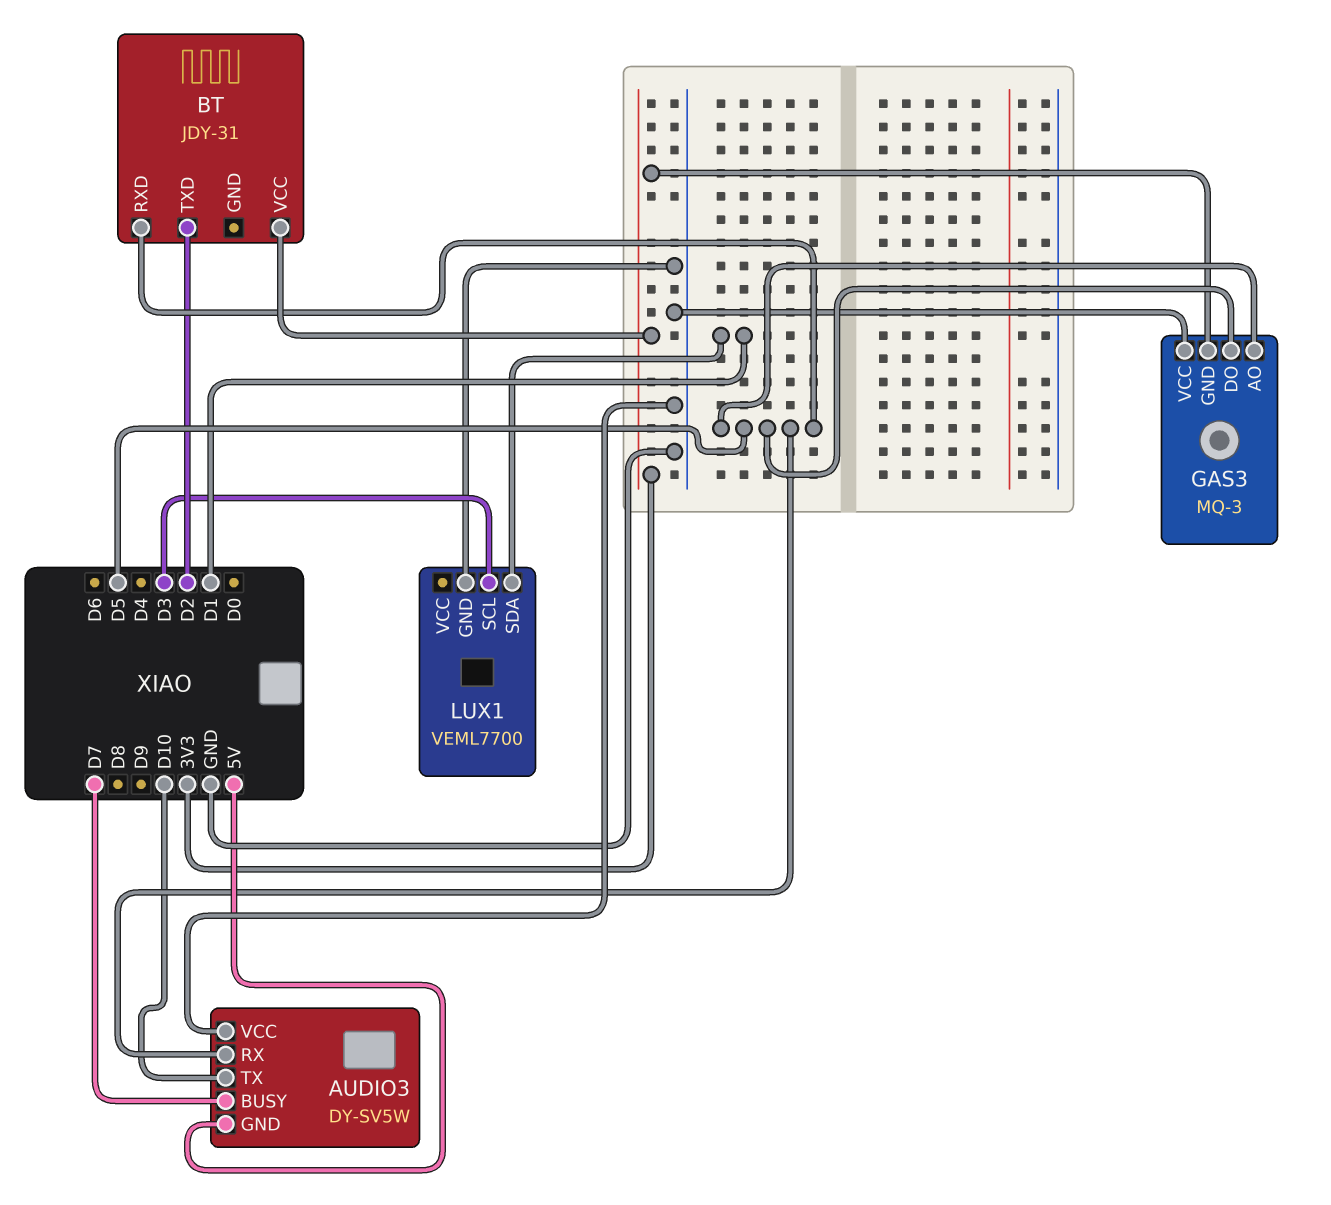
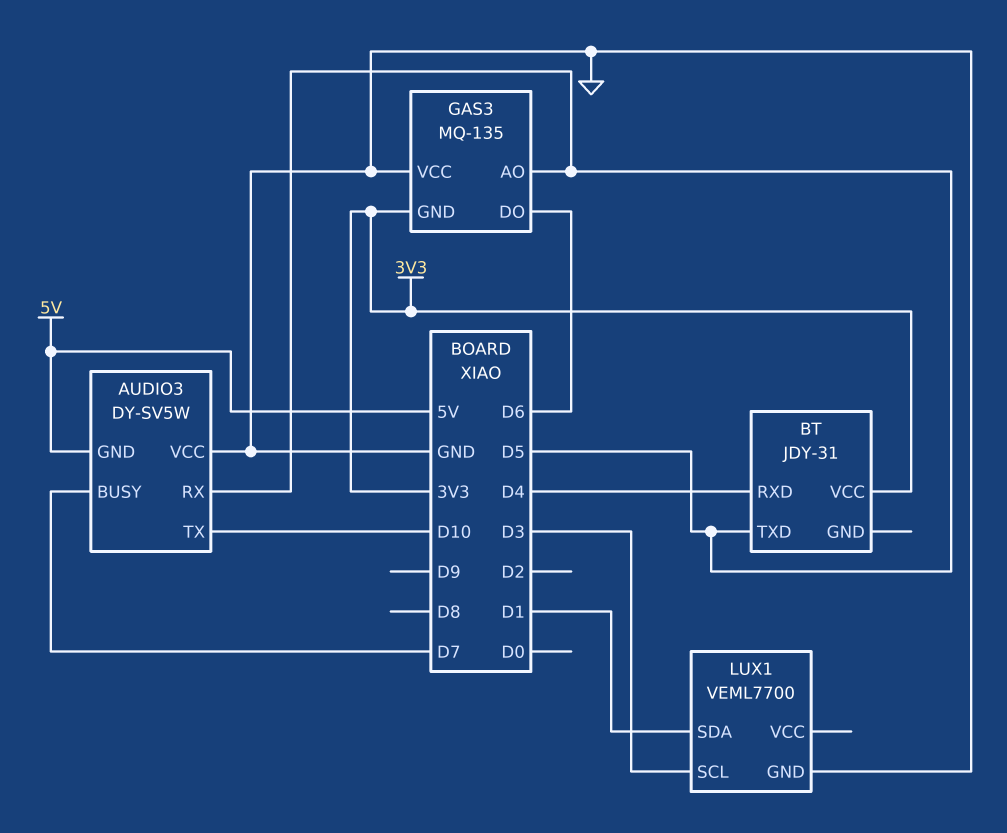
BT pin RXD: D5 -> D4
BT pin TXD: D2 -> D5
GAS3: MQ-3 -> MQ-135
GAS3 pin DO: D5 -> D6

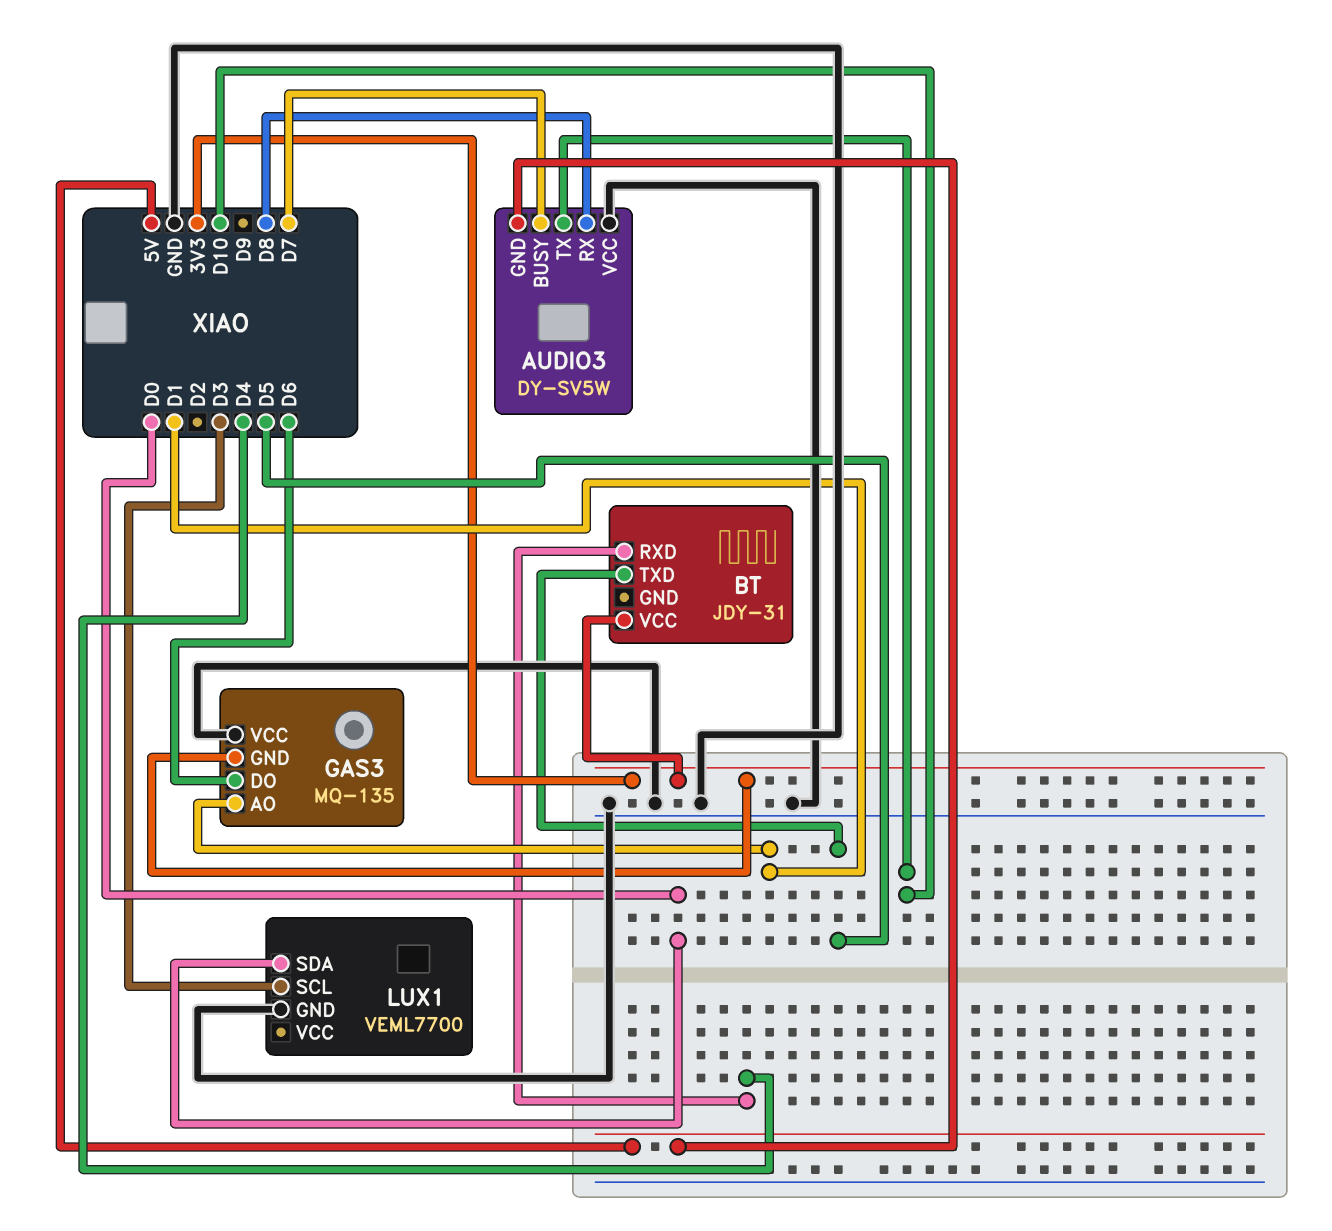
AUDIO3 pin RX: D5 -> D8
GAS3 pin AO: D5 -> D1
LUX1 pin SDA: D1 -> D0

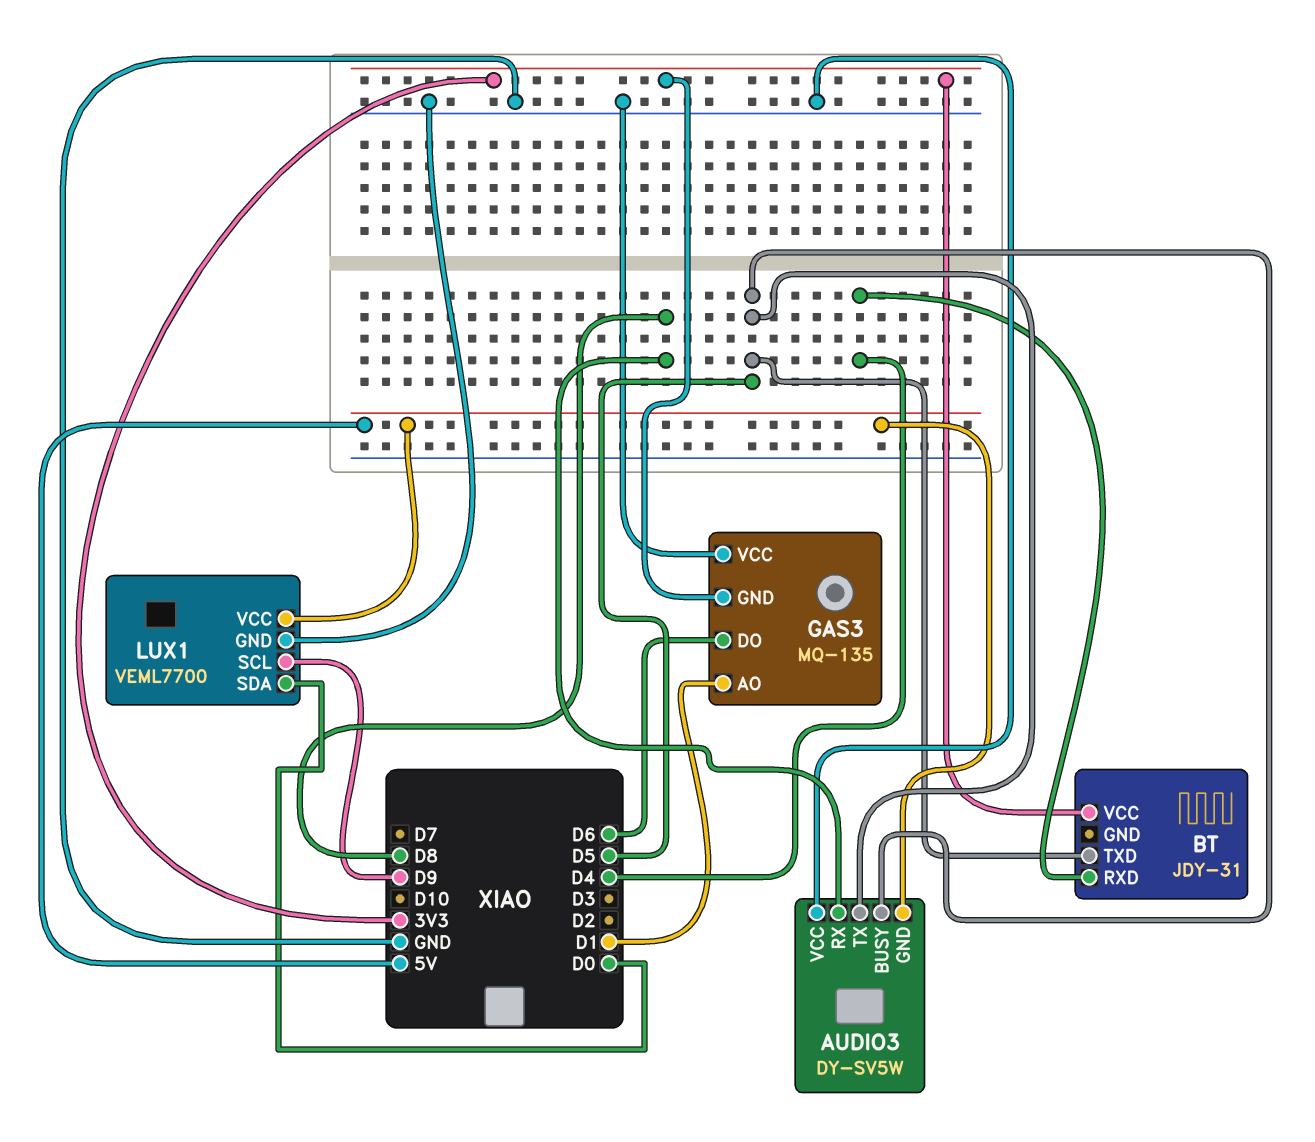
AUDIO3 pin BUSY: D7 -> D5
AUDIO3 pin TX: D10 -> D5
LUX1 pin SCL: D3 -> D9
LUX1 pin VCC: none -> 5V

